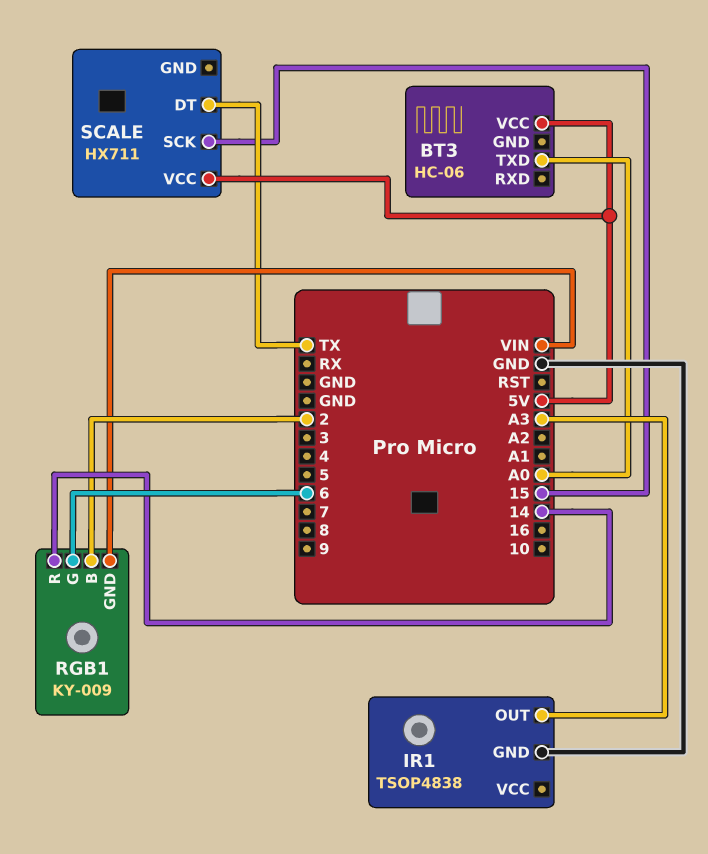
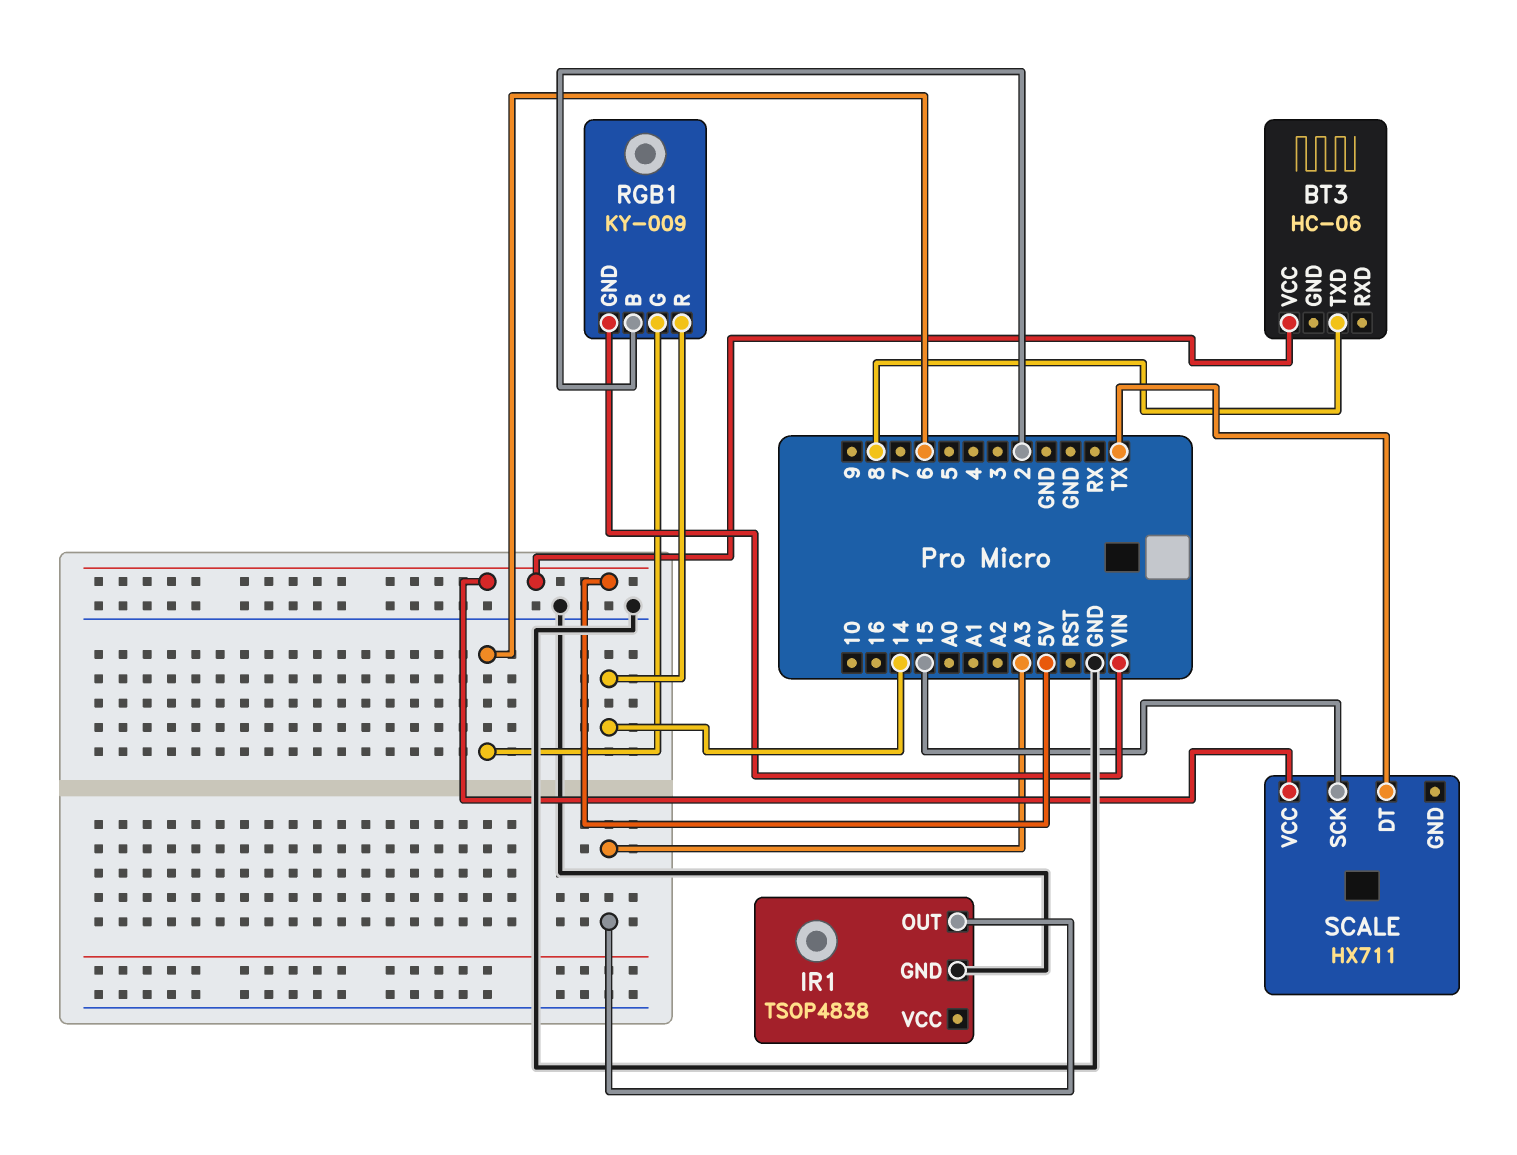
BT3 pin TXD: A0 -> 8

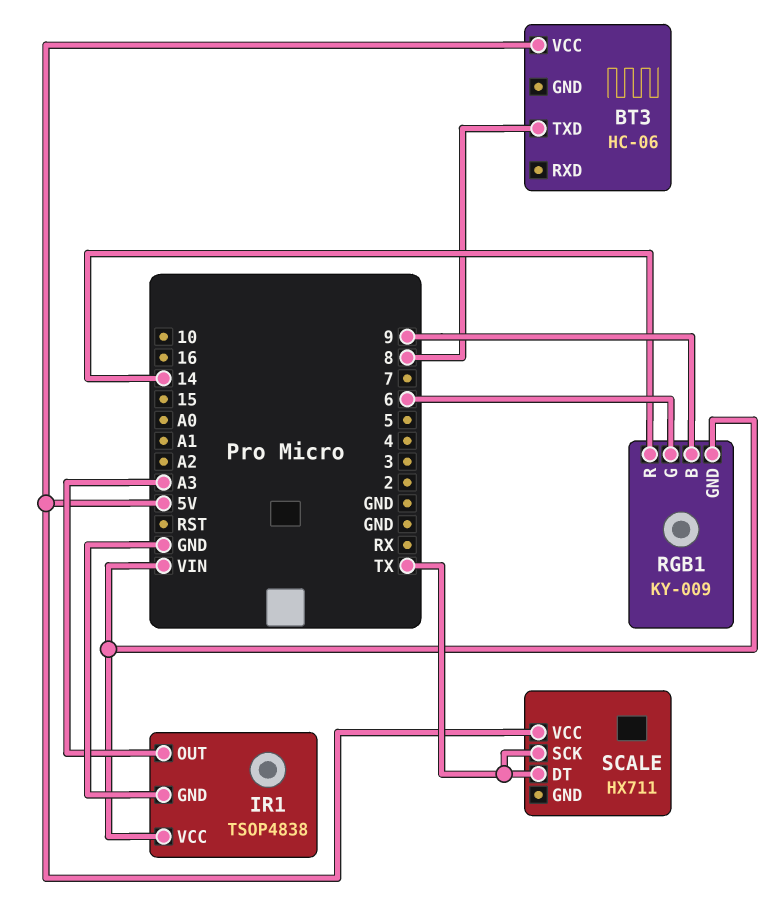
IR1 pin VCC: none -> VIN
RGB1 pin B: 2 -> 9
SCALE pin SCK: 15 -> TX

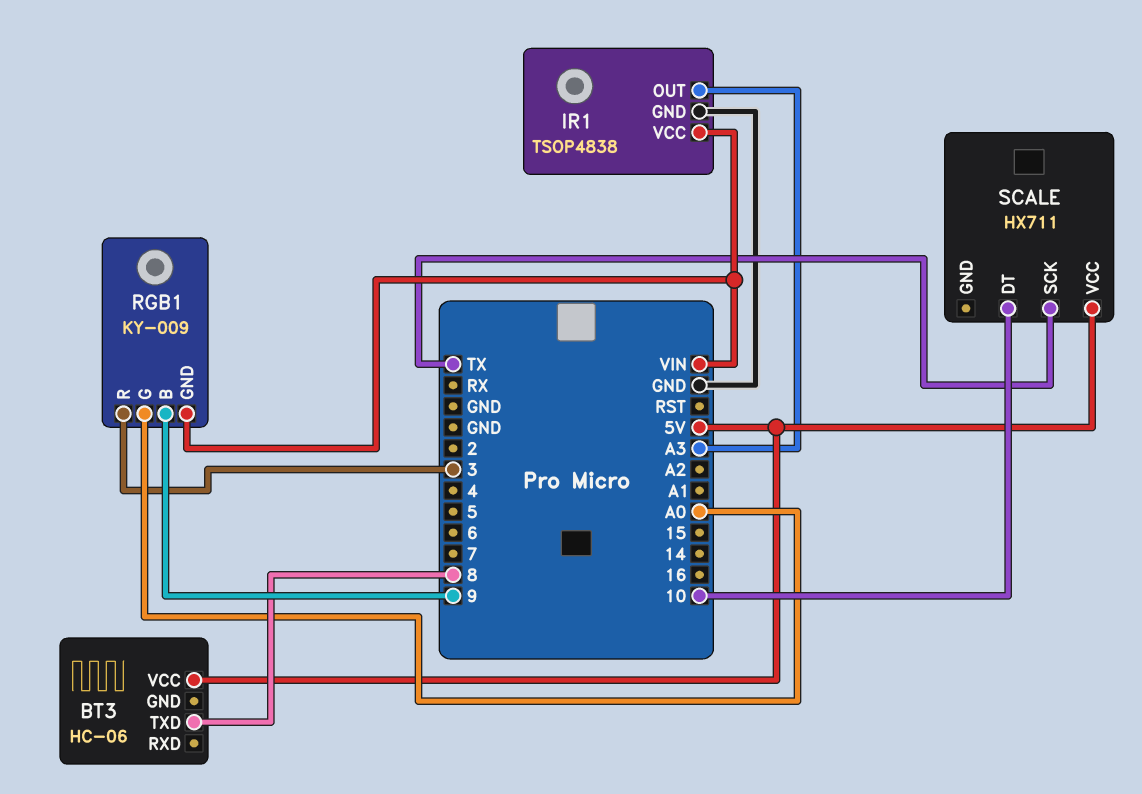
RGB1 pin G: 6 -> A0
RGB1 pin R: 14 -> 3
SCALE pin DT: TX -> 10

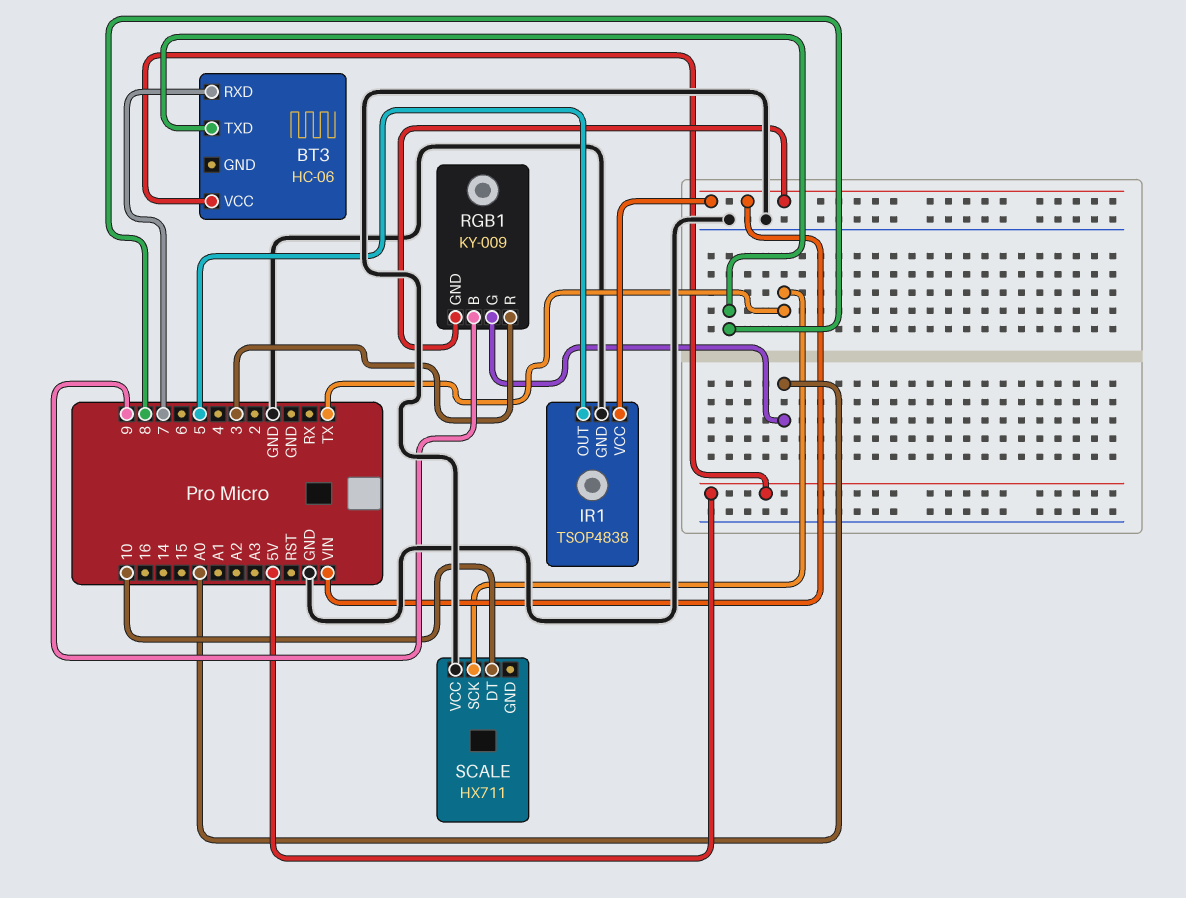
BT3 pin RXD: none -> 7
IR1 pin OUT: A3 -> 5
SCALE pin VCC: 5V -> GND

